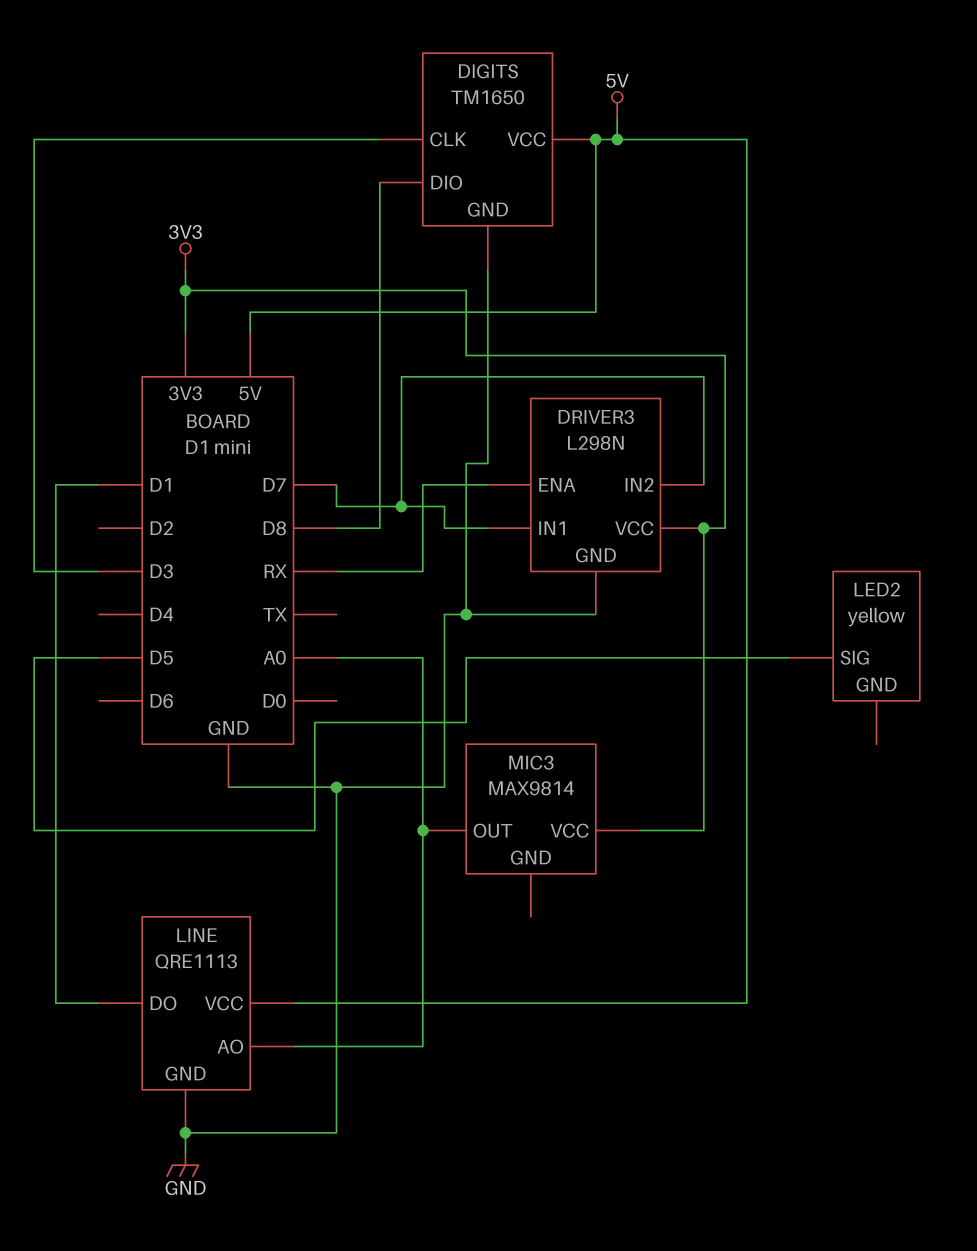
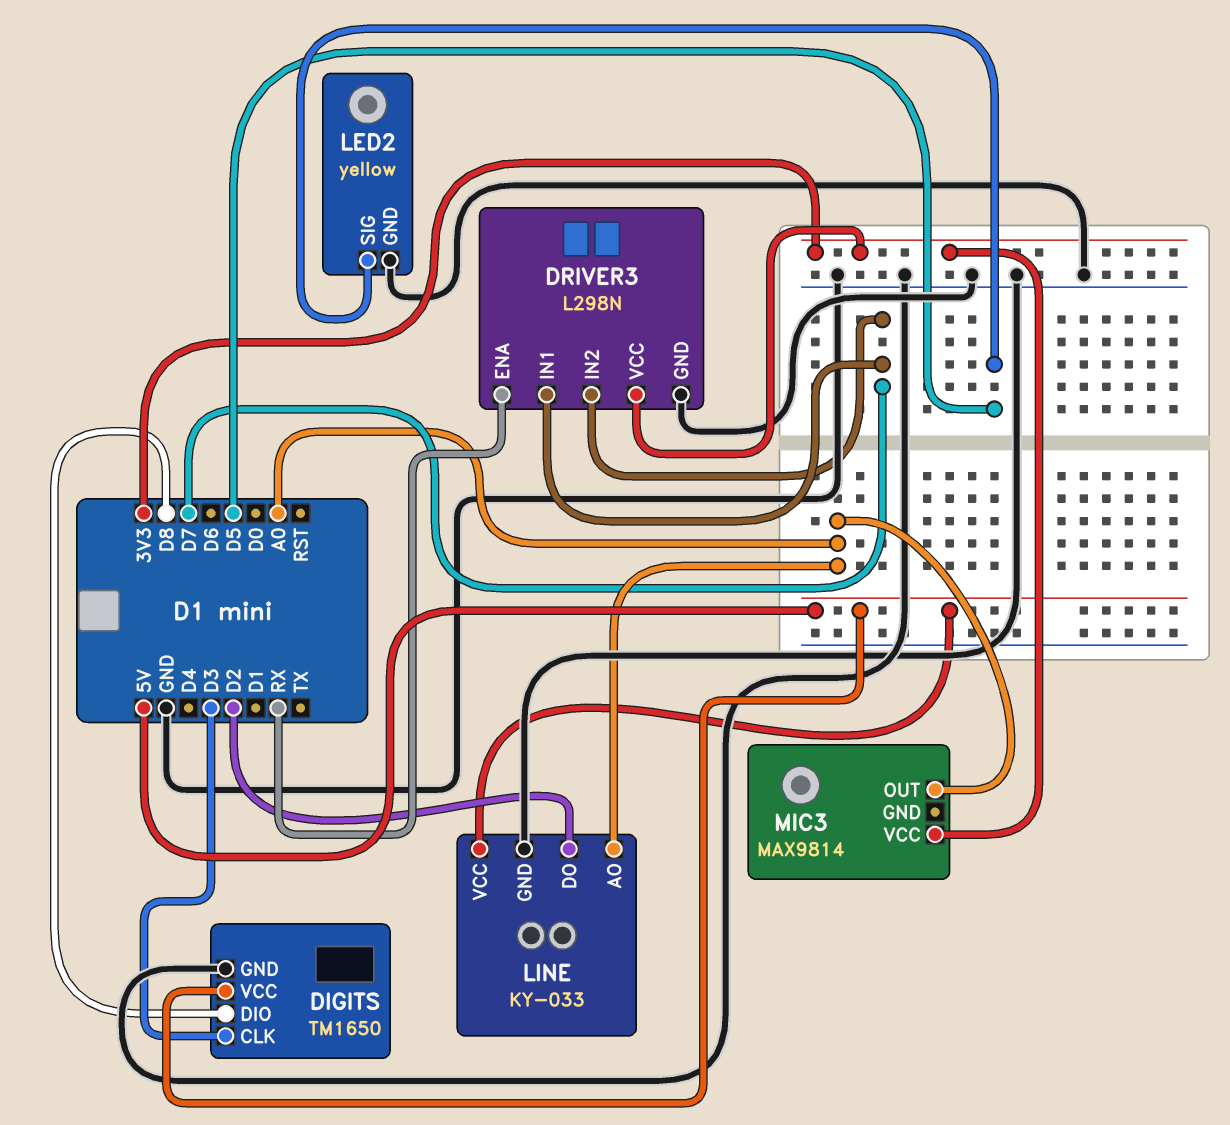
LED2 pin GND: none -> GND
LINE: QRE1113 -> KY-033
LINE pin DO: D1 -> D2

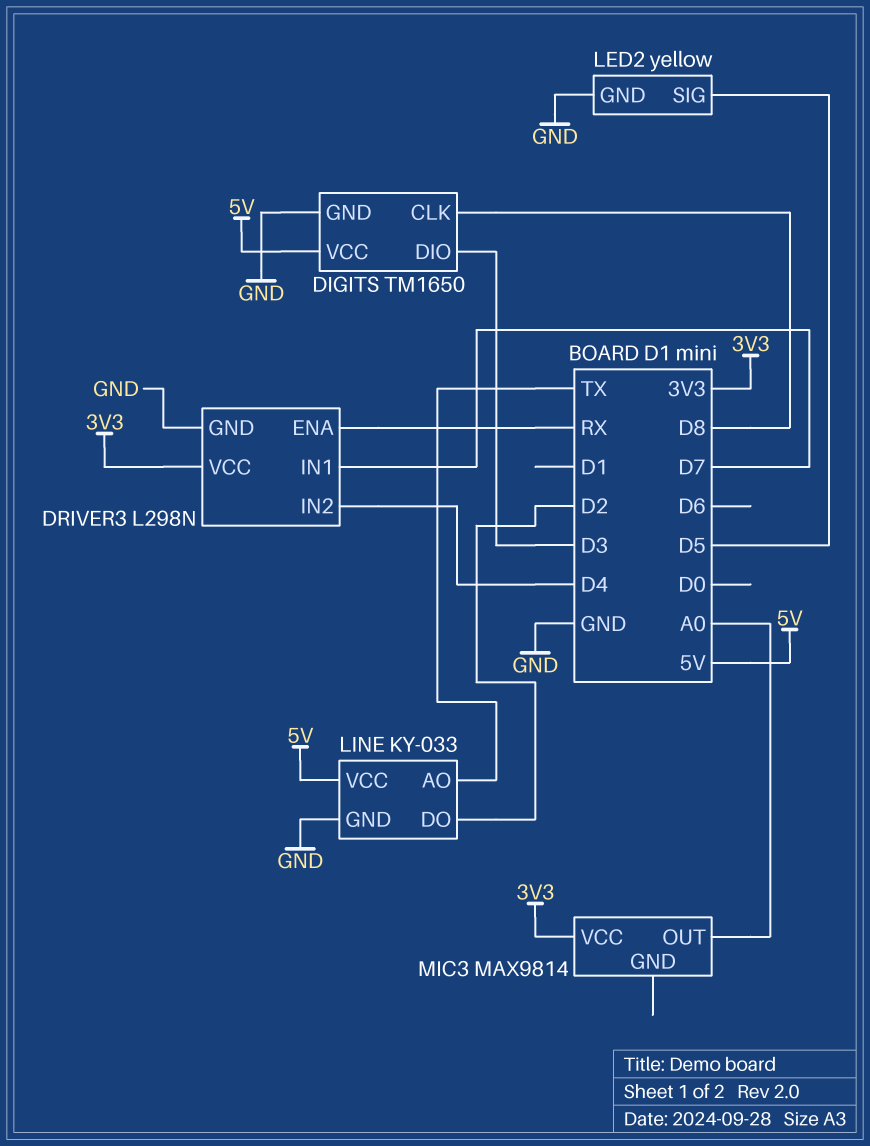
DIGITS pin CLK: D3 -> D8
DIGITS pin DIO: D8 -> D3
DRIVER3 pin IN2: D7 -> D4
LINE pin AO: A0 -> TX

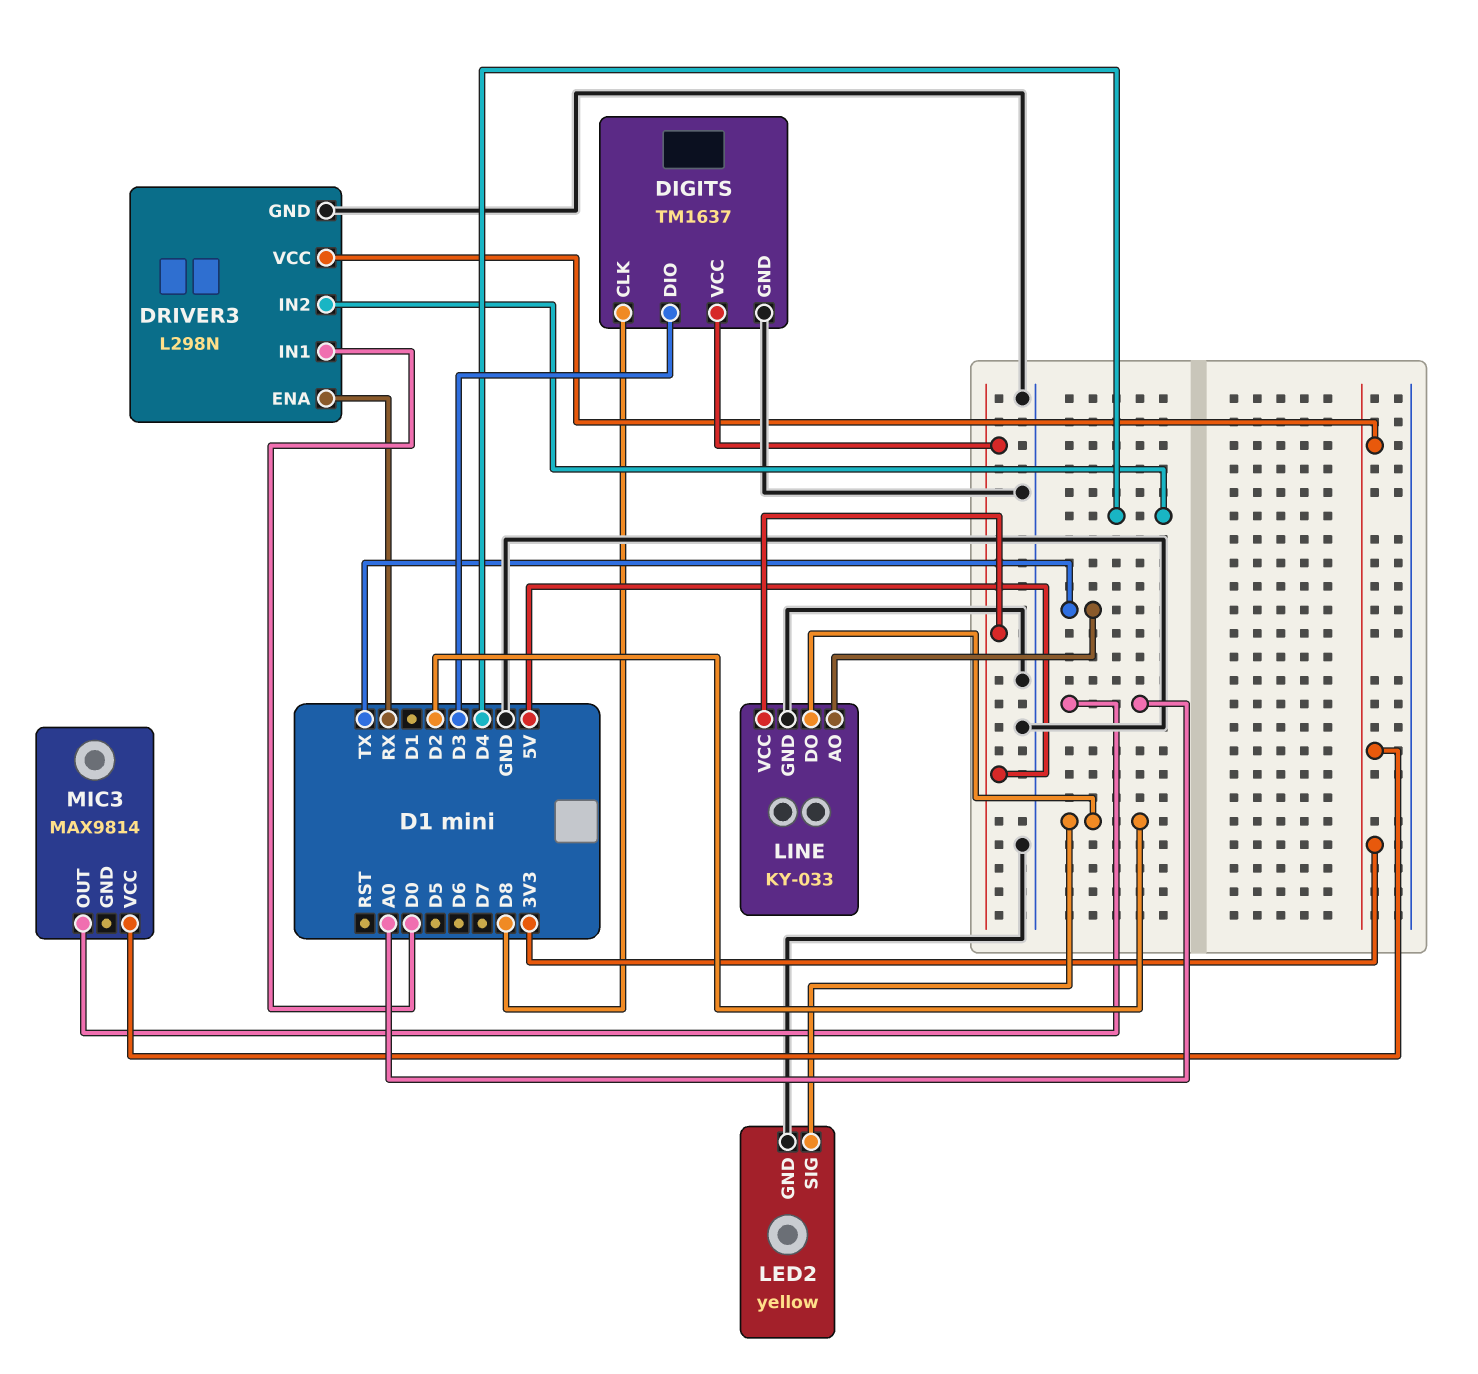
DIGITS: TM1650 -> TM1637
DRIVER3 pin IN1: D7 -> D0
LED2 pin SIG: D5 -> D2

